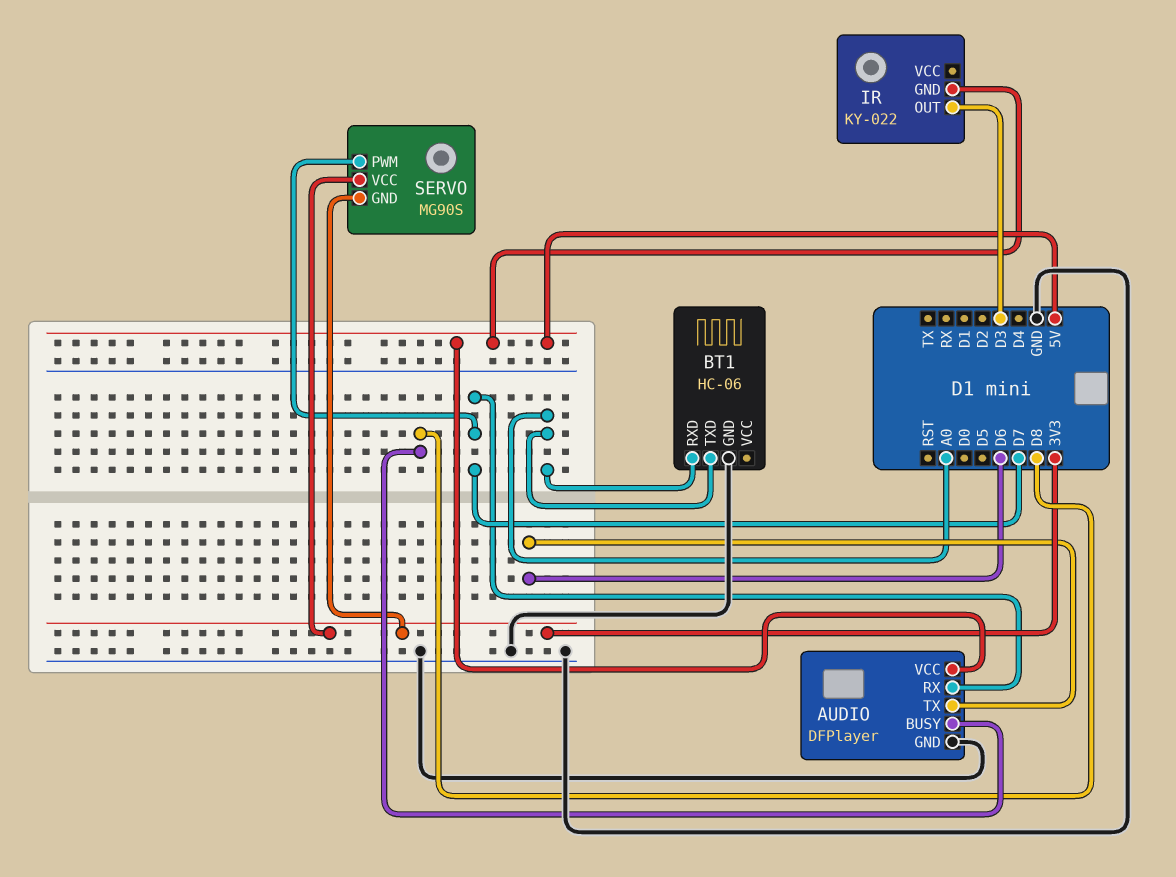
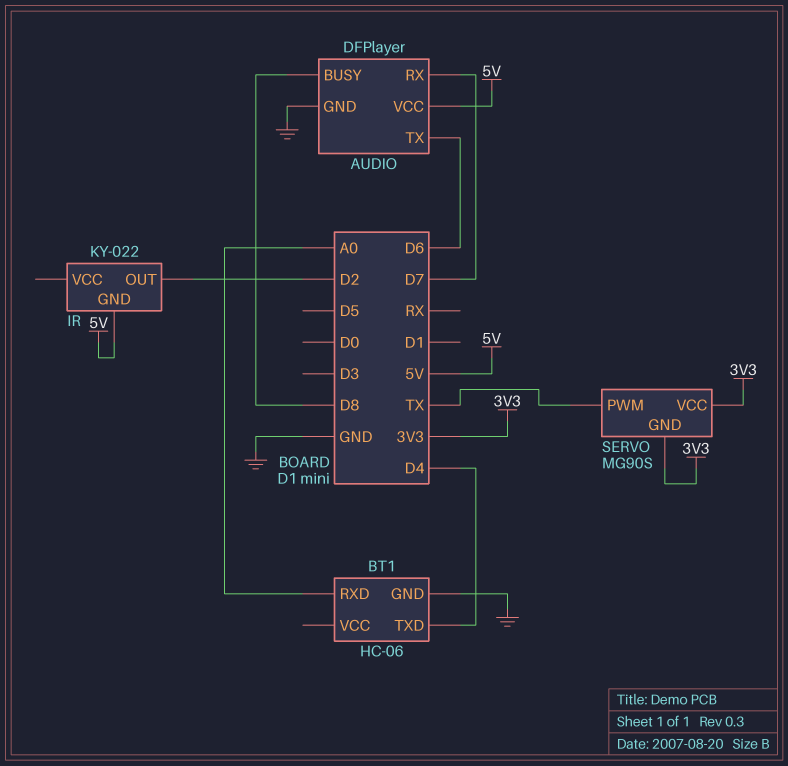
BT1 pin TXD: A0 -> D4
IR pin OUT: D3 -> D2
SERVO pin PWM: D7 -> TX

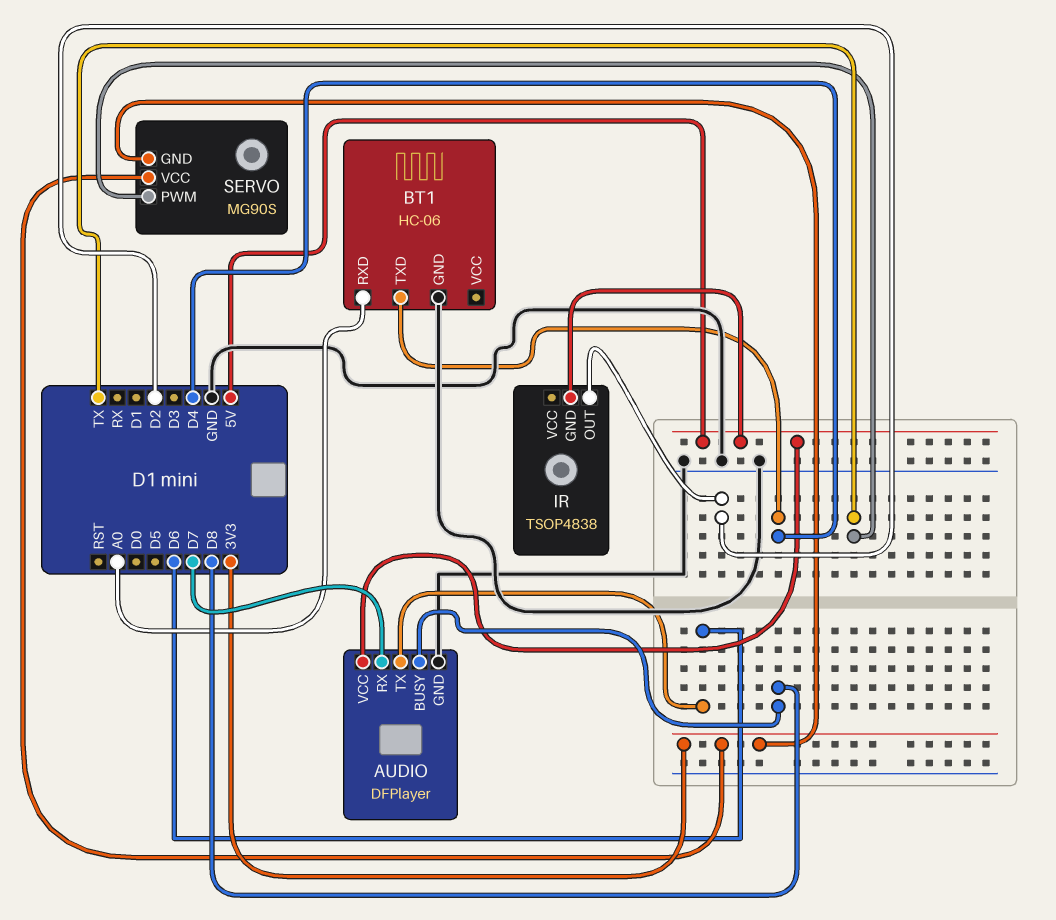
IR: KY-022 -> TSOP4838

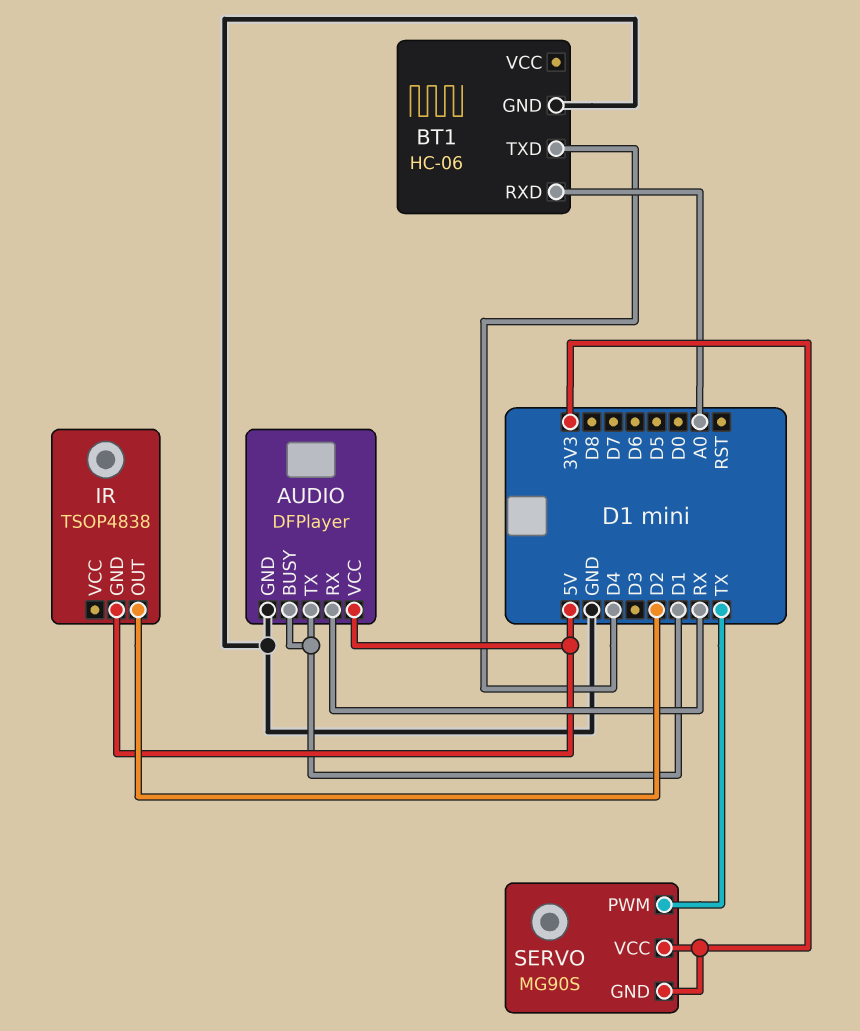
AUDIO pin BUSY: D8 -> D1
AUDIO pin RX: D7 -> RX
AUDIO pin TX: D6 -> D1

